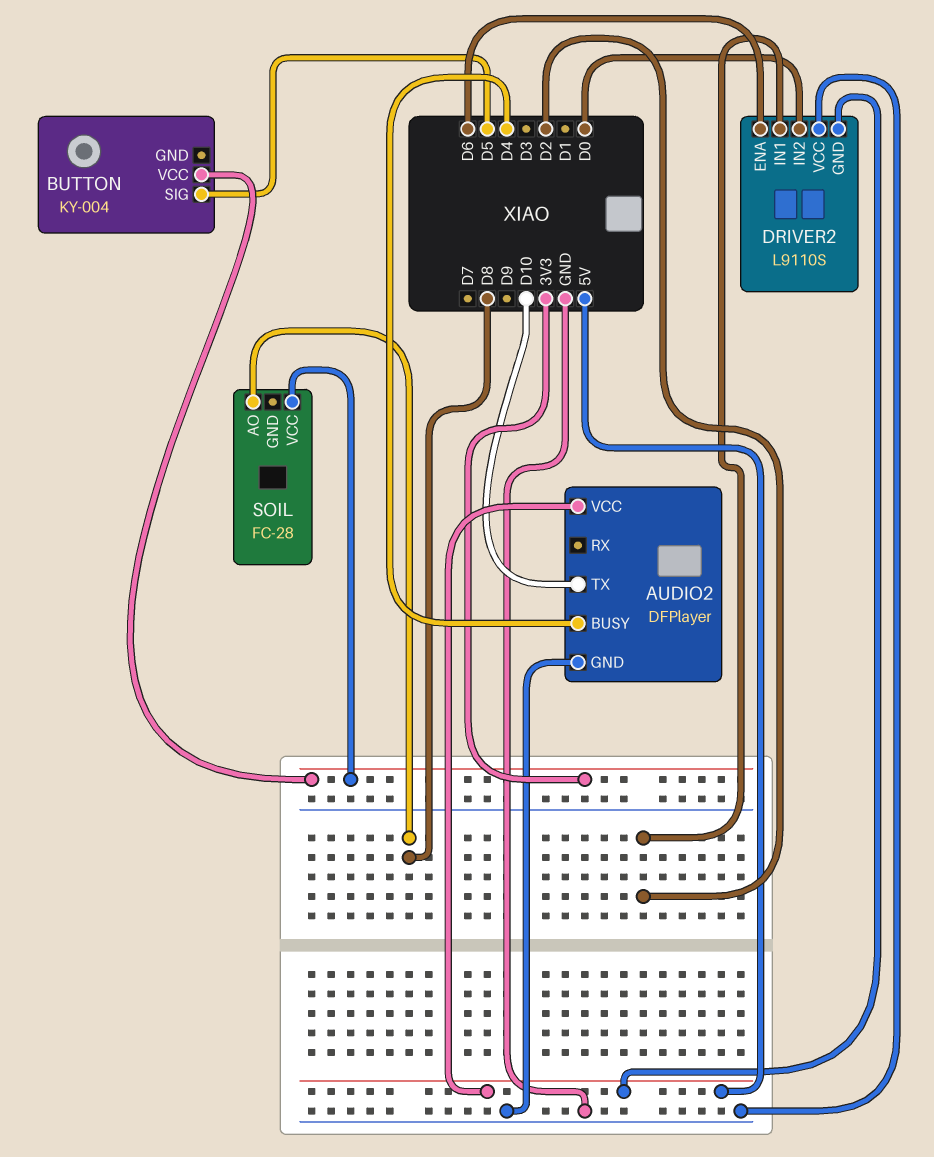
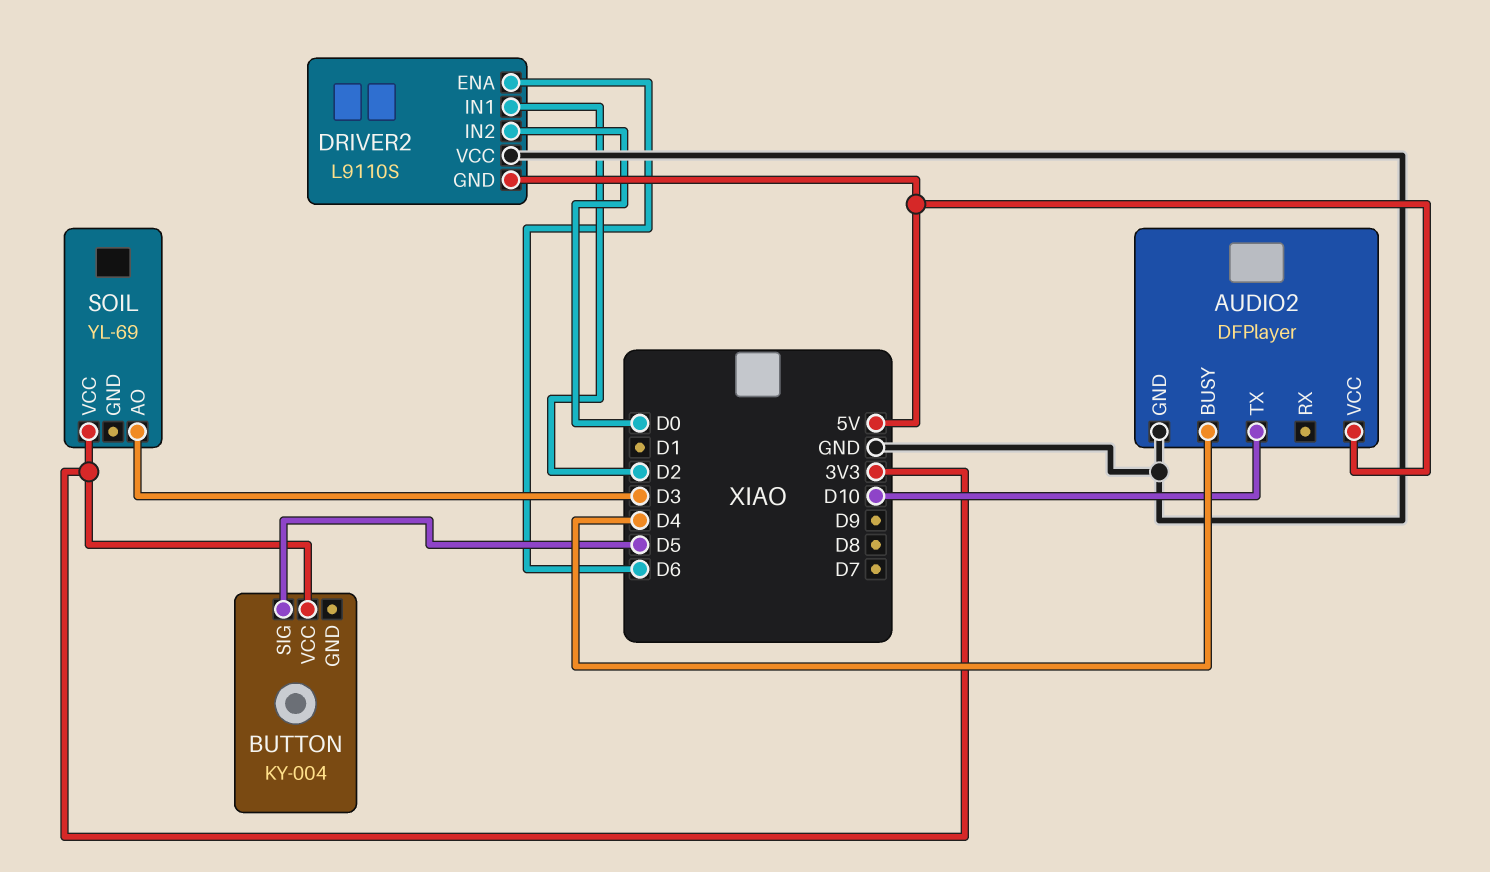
SOIL: FC-28 -> YL-69
SOIL pin AO: D8 -> D3

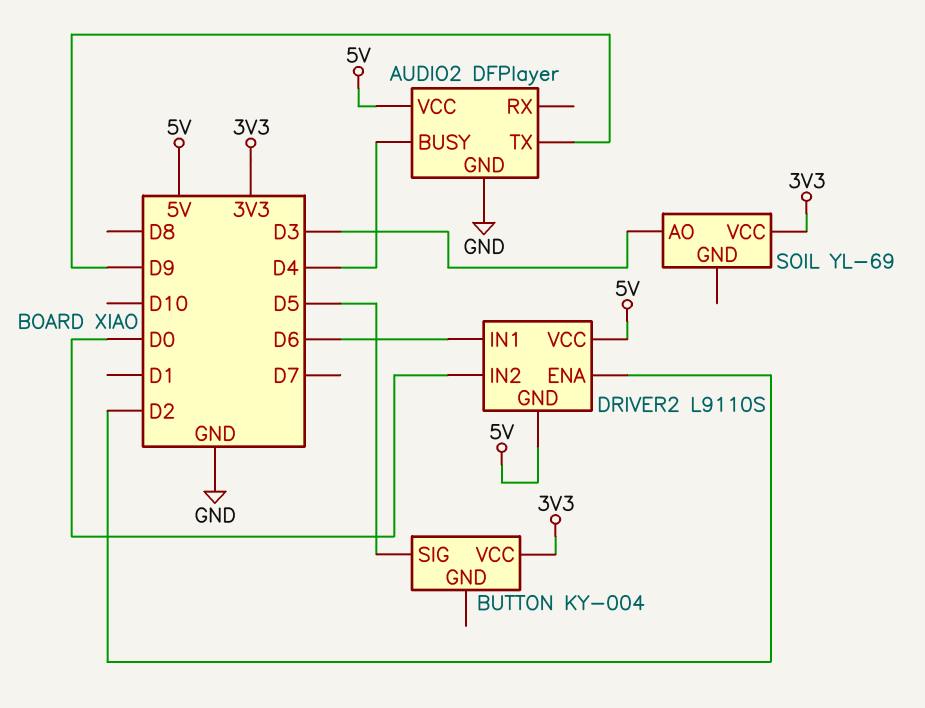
AUDIO2 pin TX: D10 -> D9
DRIVER2 pin ENA: D6 -> D2
DRIVER2 pin IN1: D2 -> D6
DRIVER2 pin VCC: GND -> 5V

